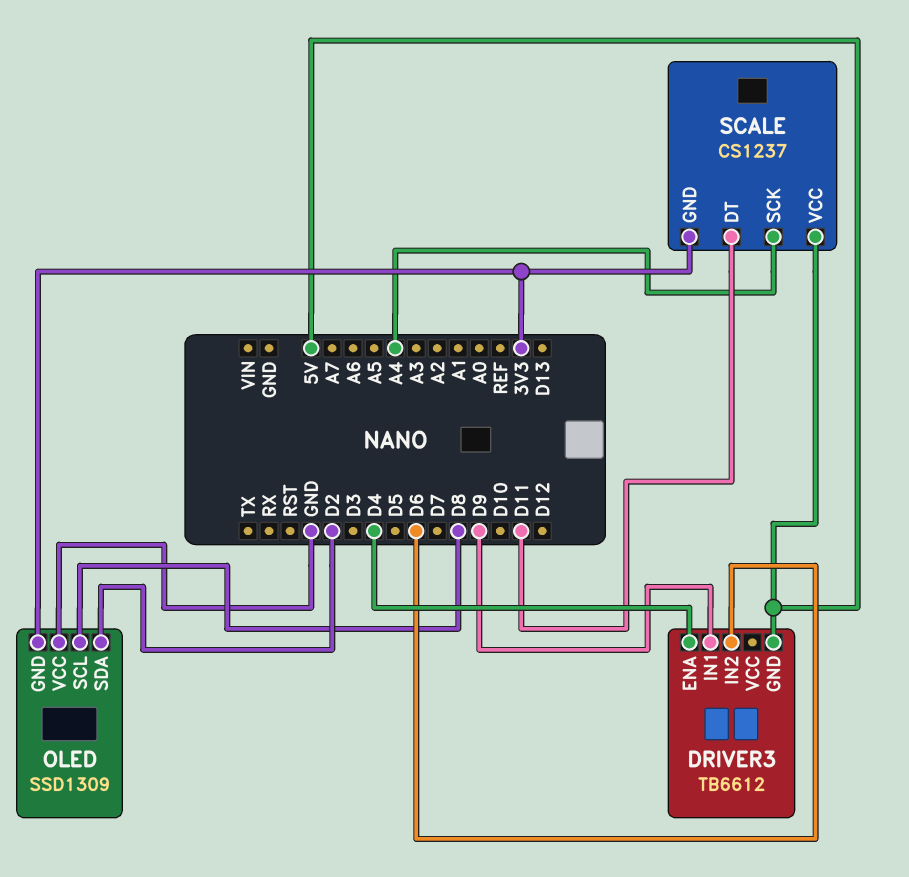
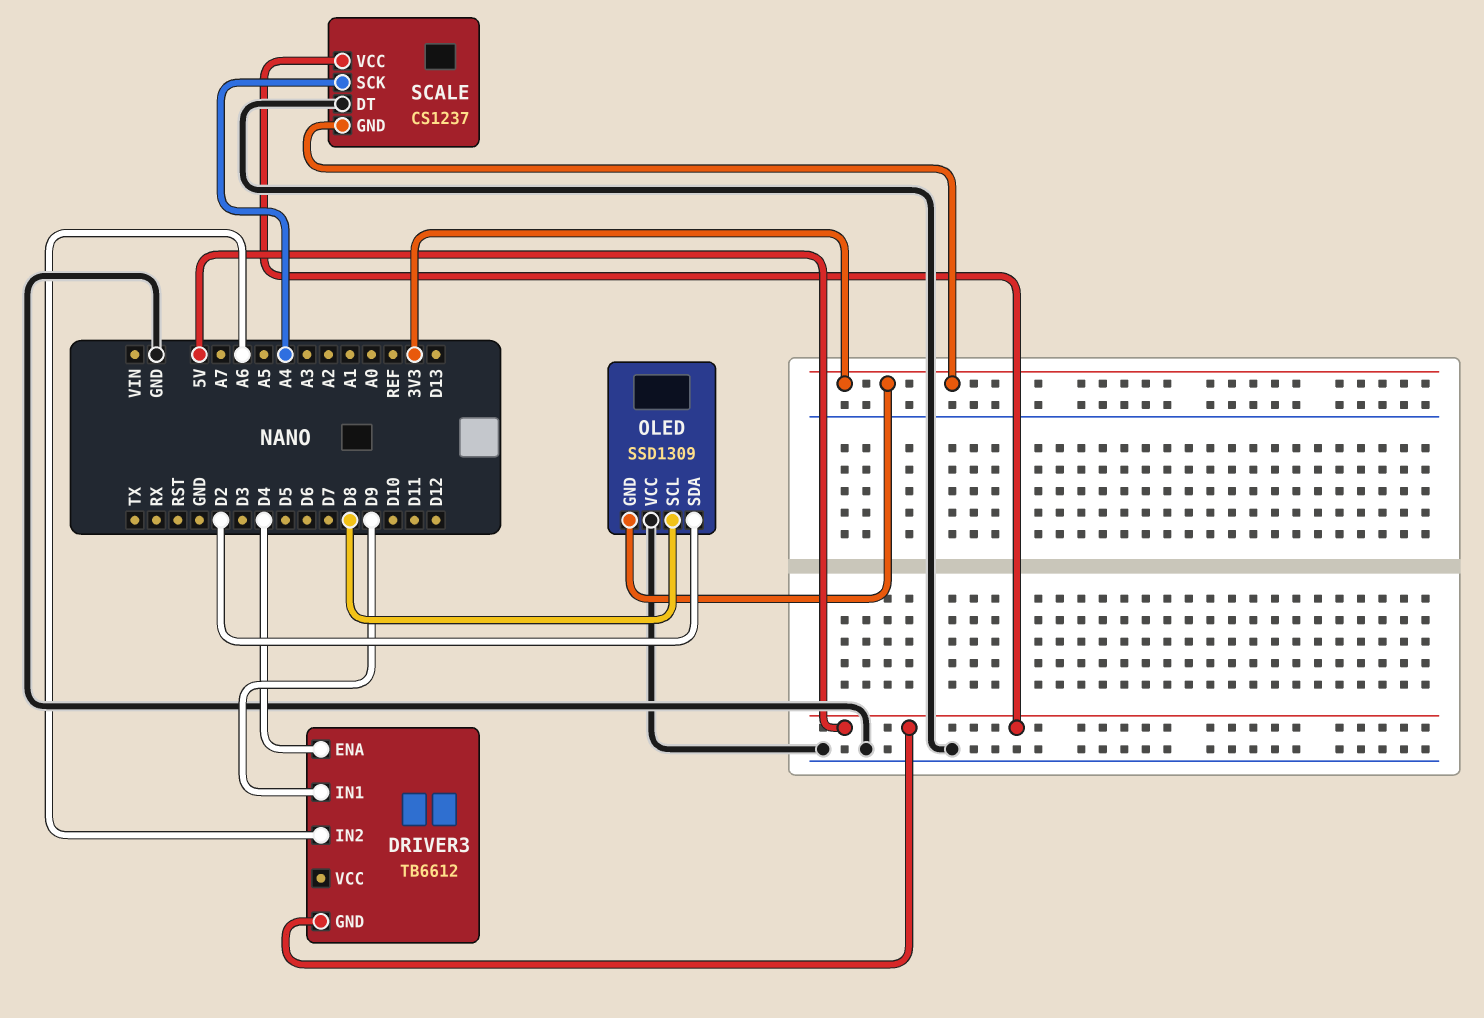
DRIVER3 pin IN2: D6 -> A6
SCALE pin DT: D11 -> GND

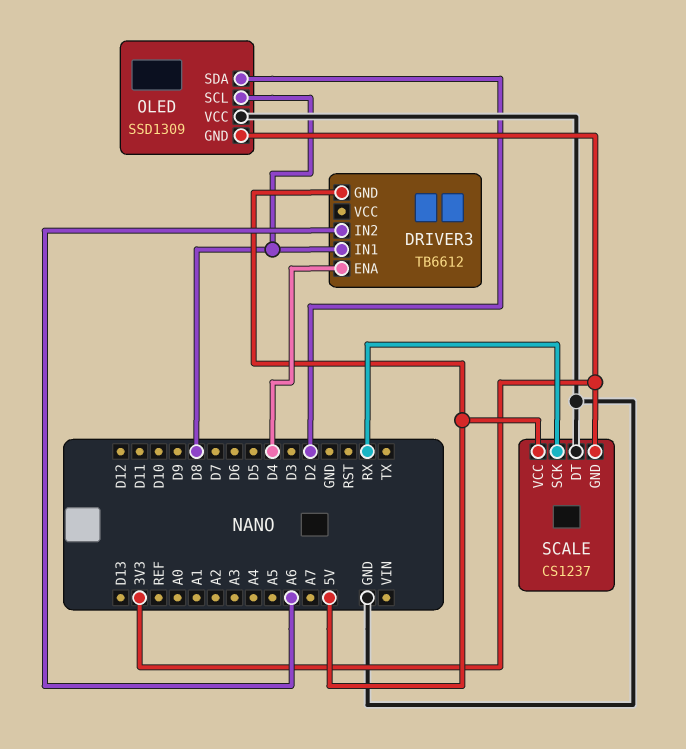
DRIVER3 pin IN1: D9 -> D8
SCALE pin SCK: A4 -> RX

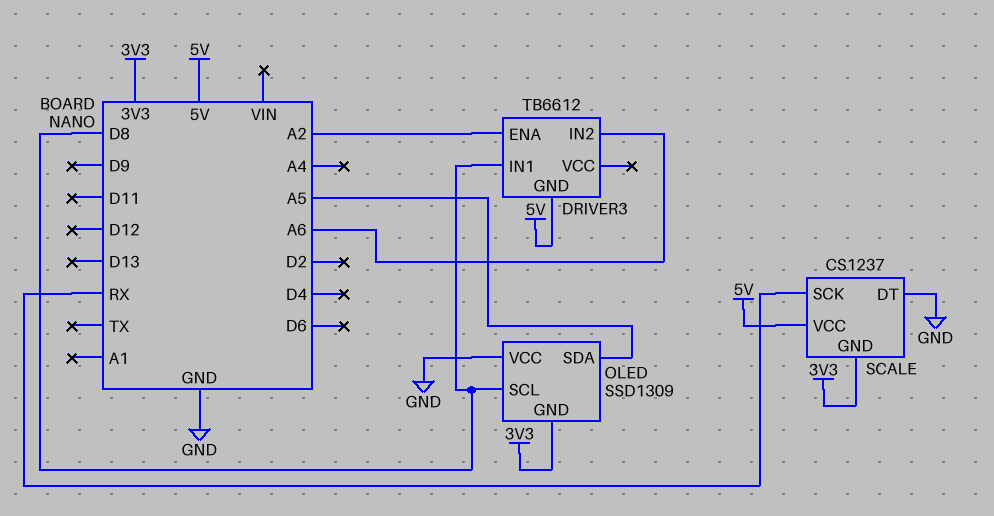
DRIVER3 pin ENA: D4 -> A2
OLED pin SDA: D2 -> A5

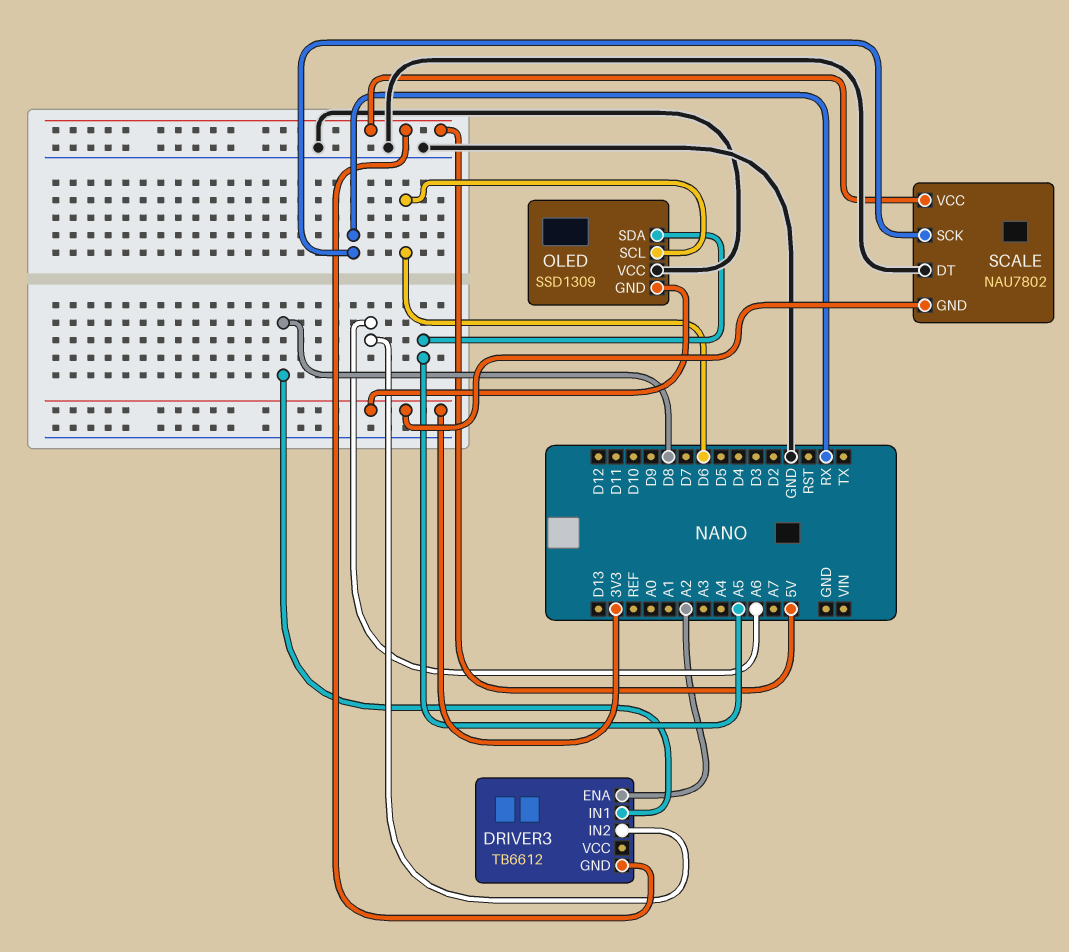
OLED pin SCL: D8 -> D6
SCALE: CS1237 -> NAU7802

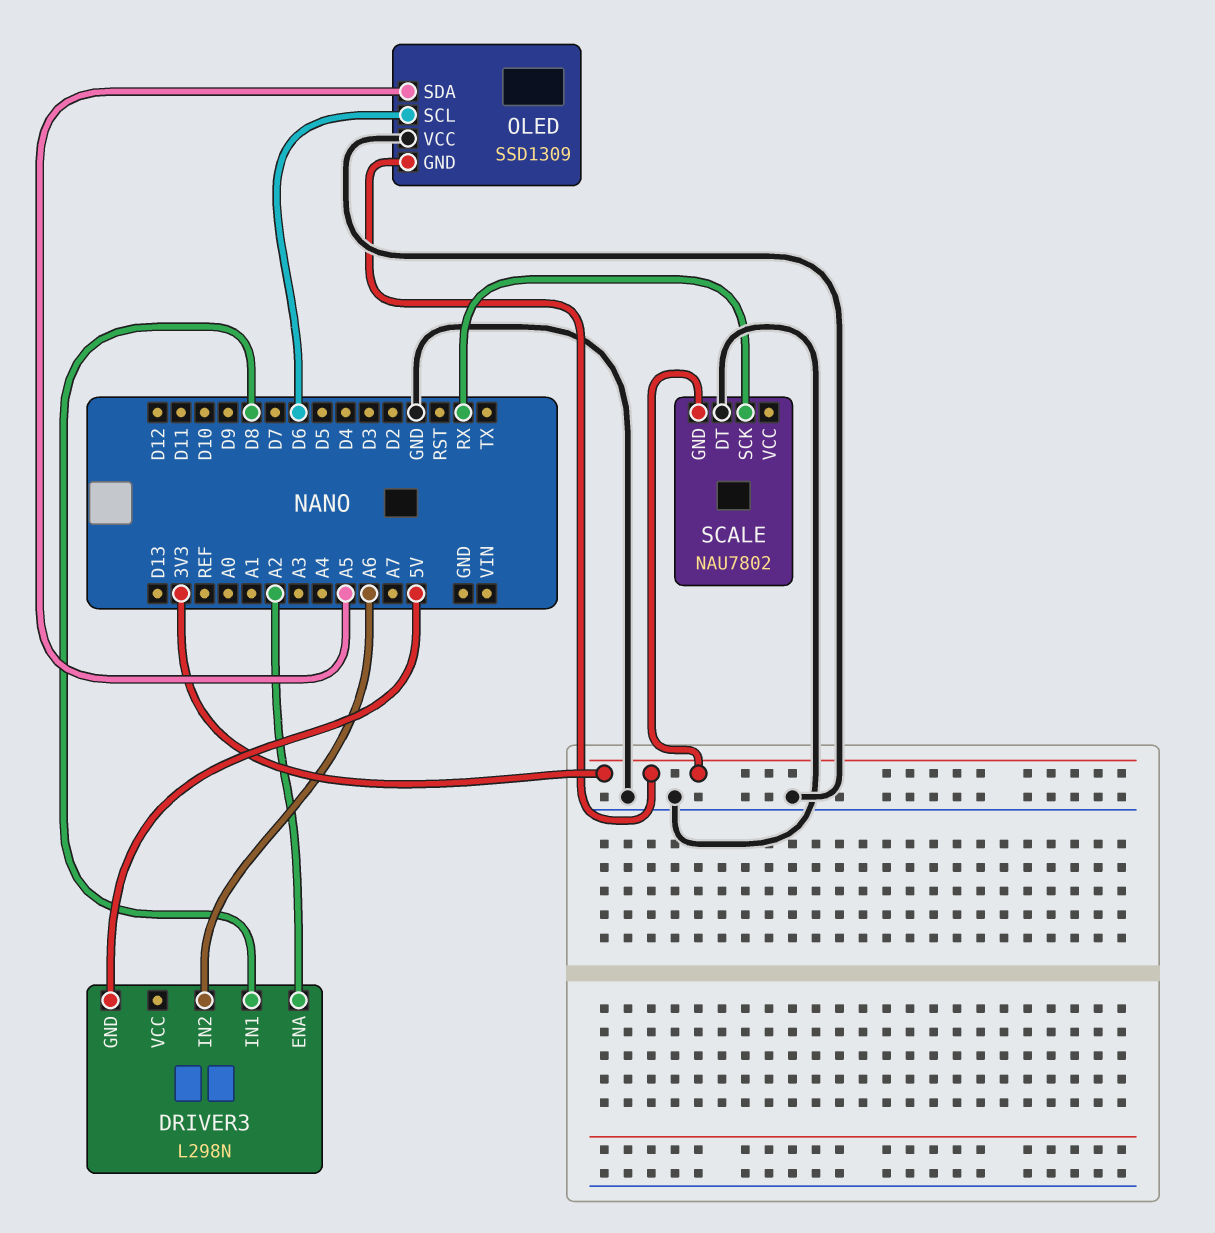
DRIVER3: TB6612 -> L298N
SCALE pin VCC: 5V -> none

